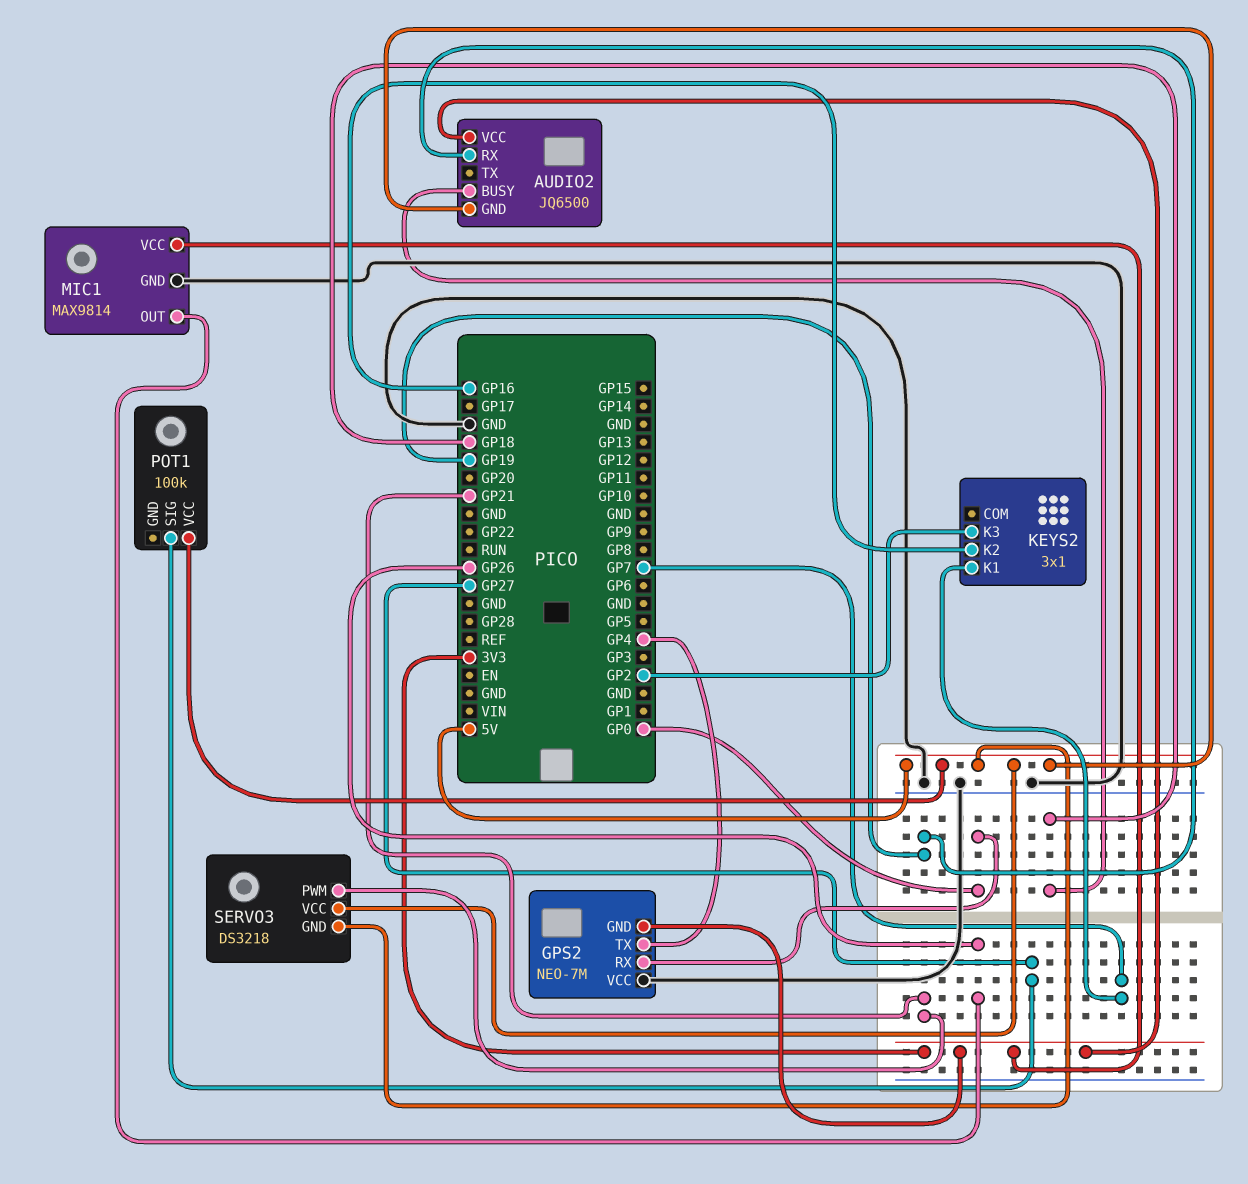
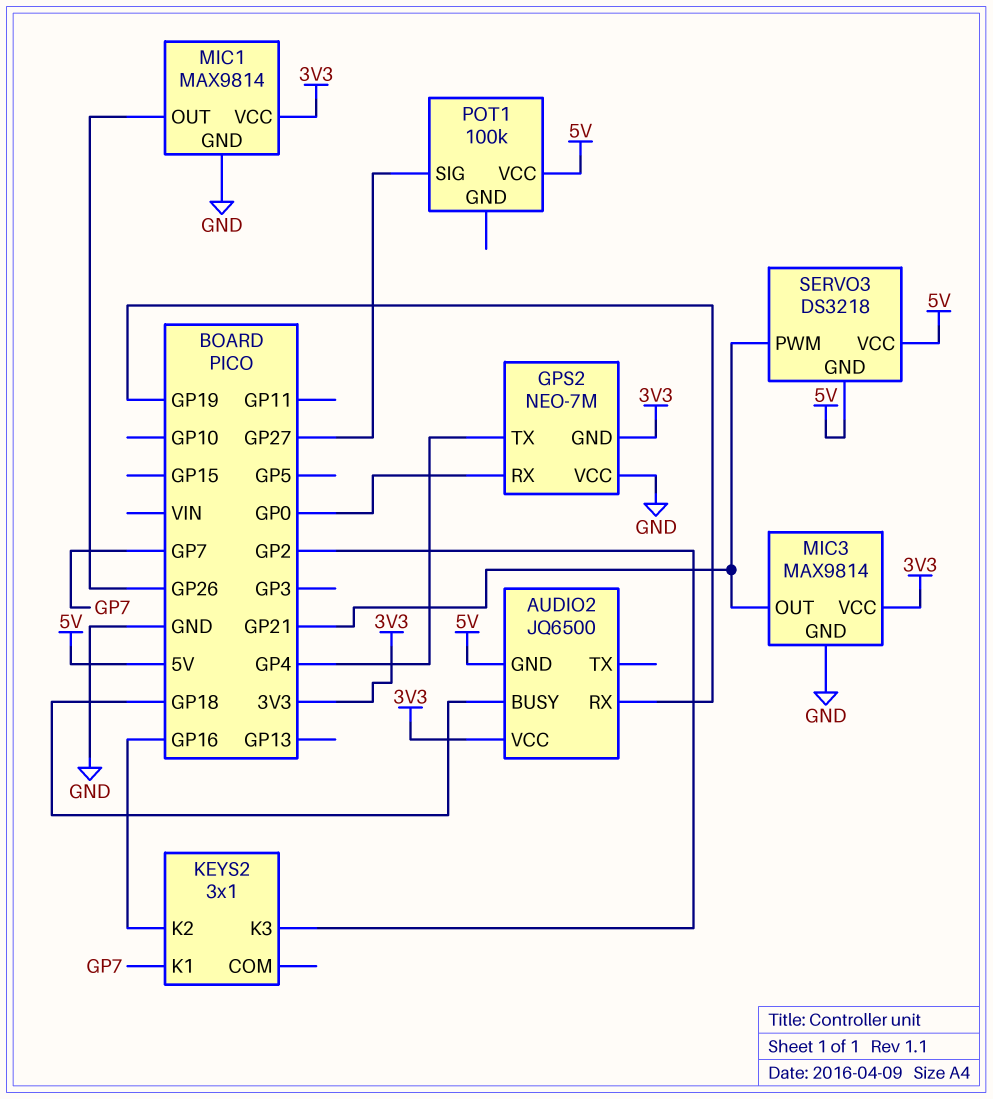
MIC3: none -> MAX9814
MIC3 pin GND: none -> GND
MIC3 pin OUT: none -> GP21
MIC3 pin VCC: none -> 3V3

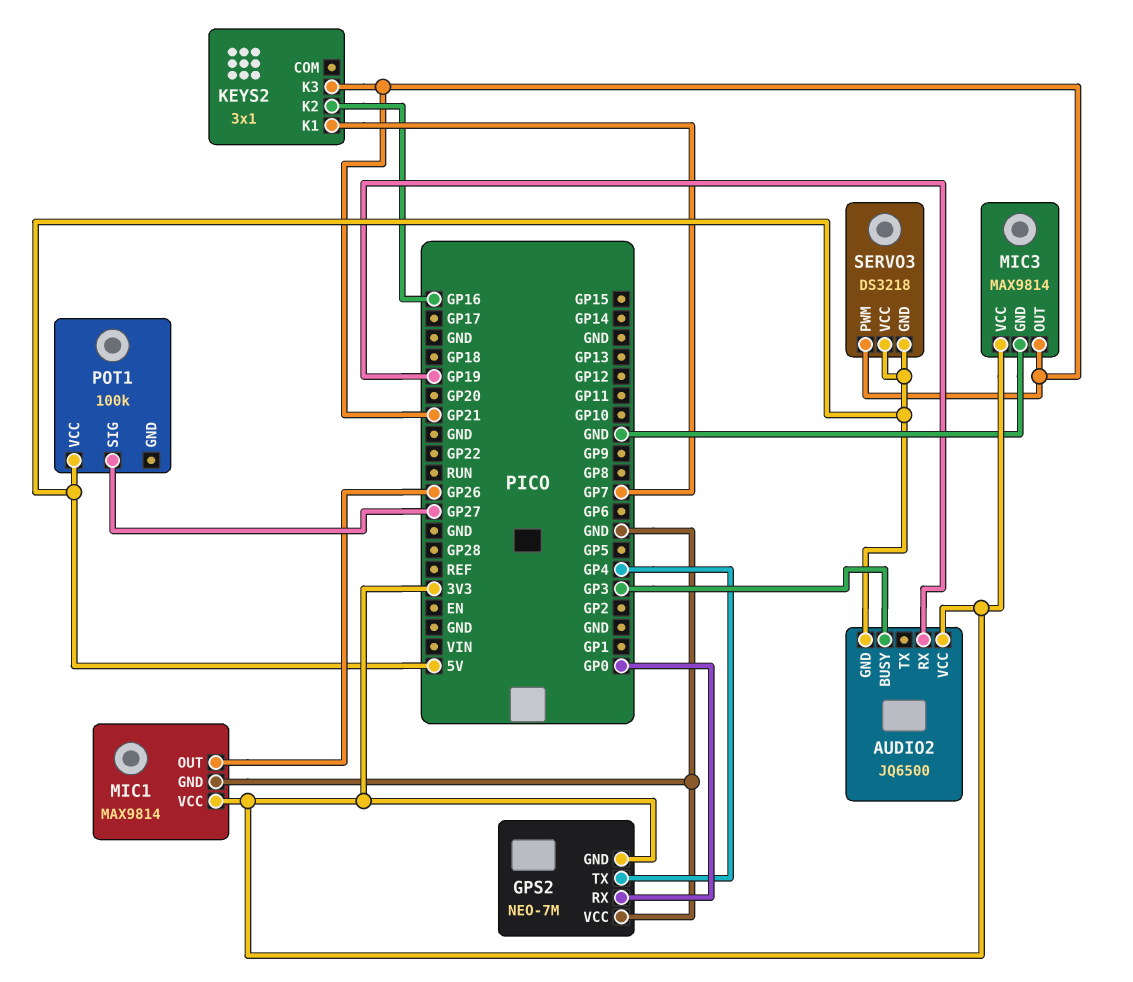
AUDIO2 pin BUSY: GP18 -> GP3
KEYS2 pin K3: GP2 -> GP21

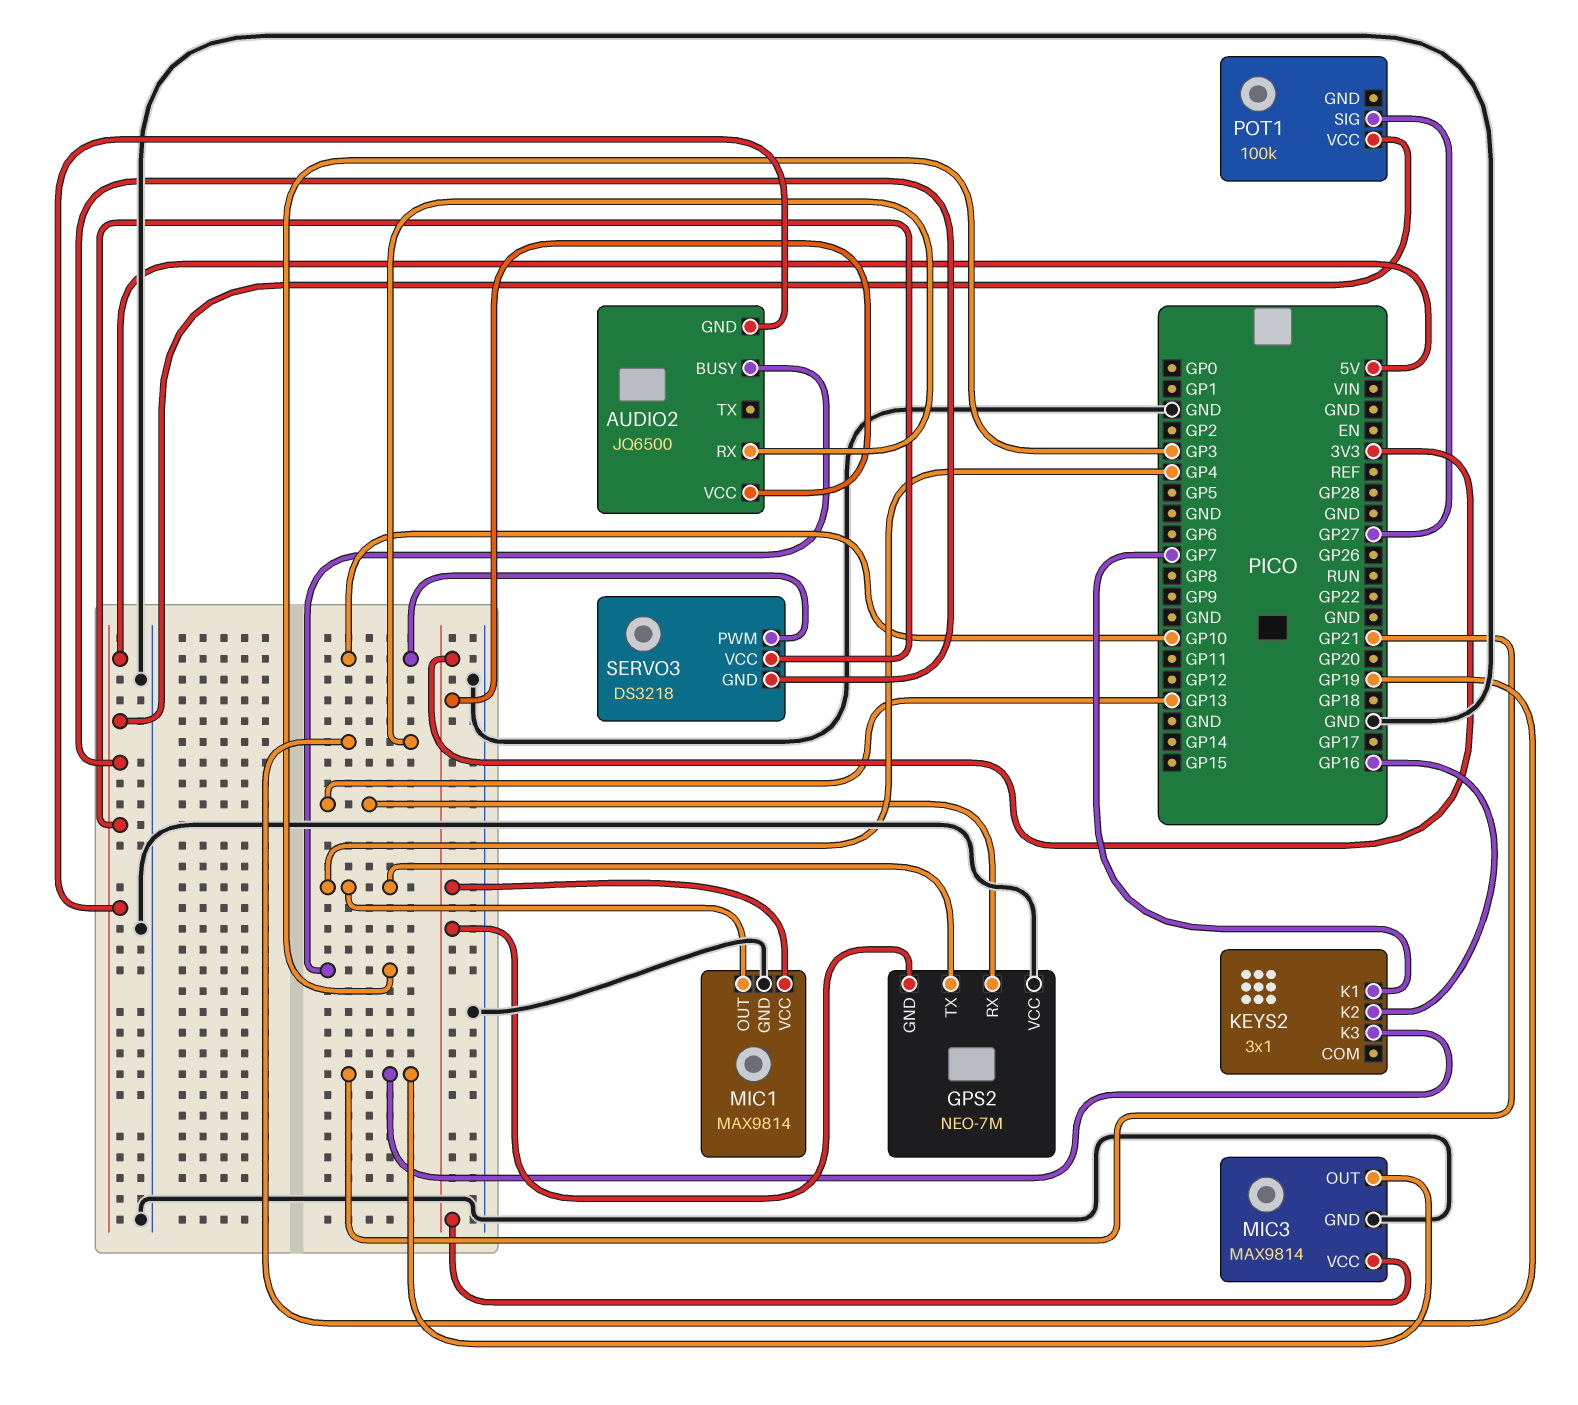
GPS2 pin RX: GP0 -> GP13
MIC1 pin OUT: GP26 -> GP4
SERVO3 pin PWM: GP21 -> GP10

